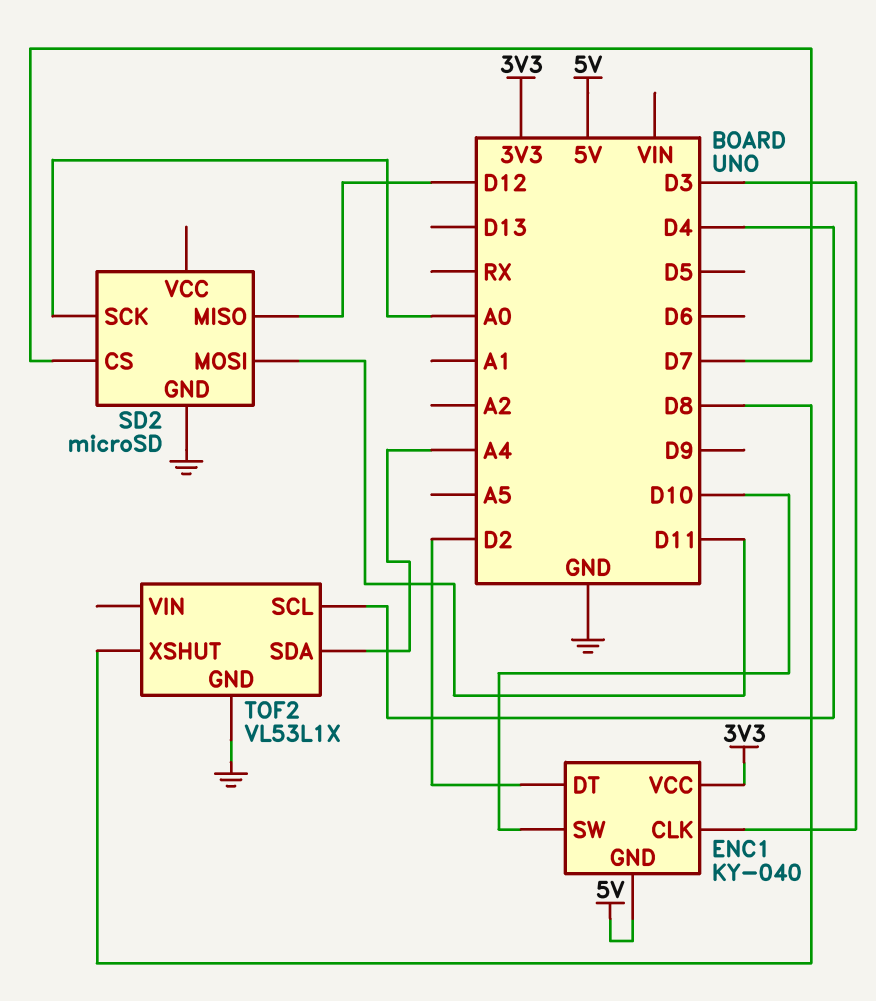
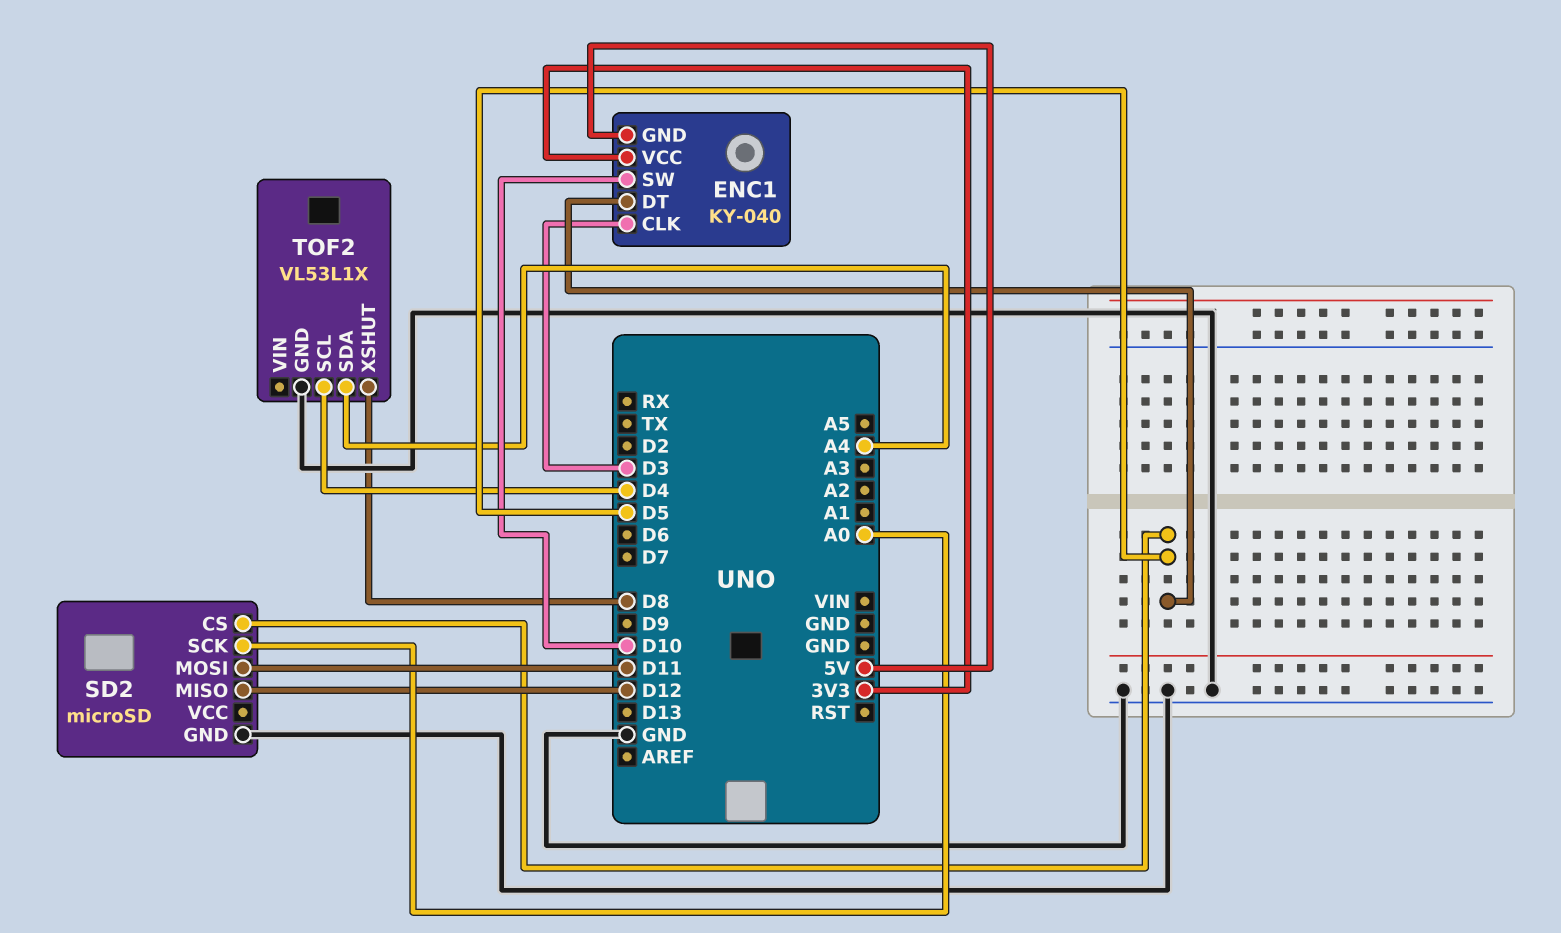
ENC1 pin DT: D2 -> D5
SD2 pin CS: D7 -> D5

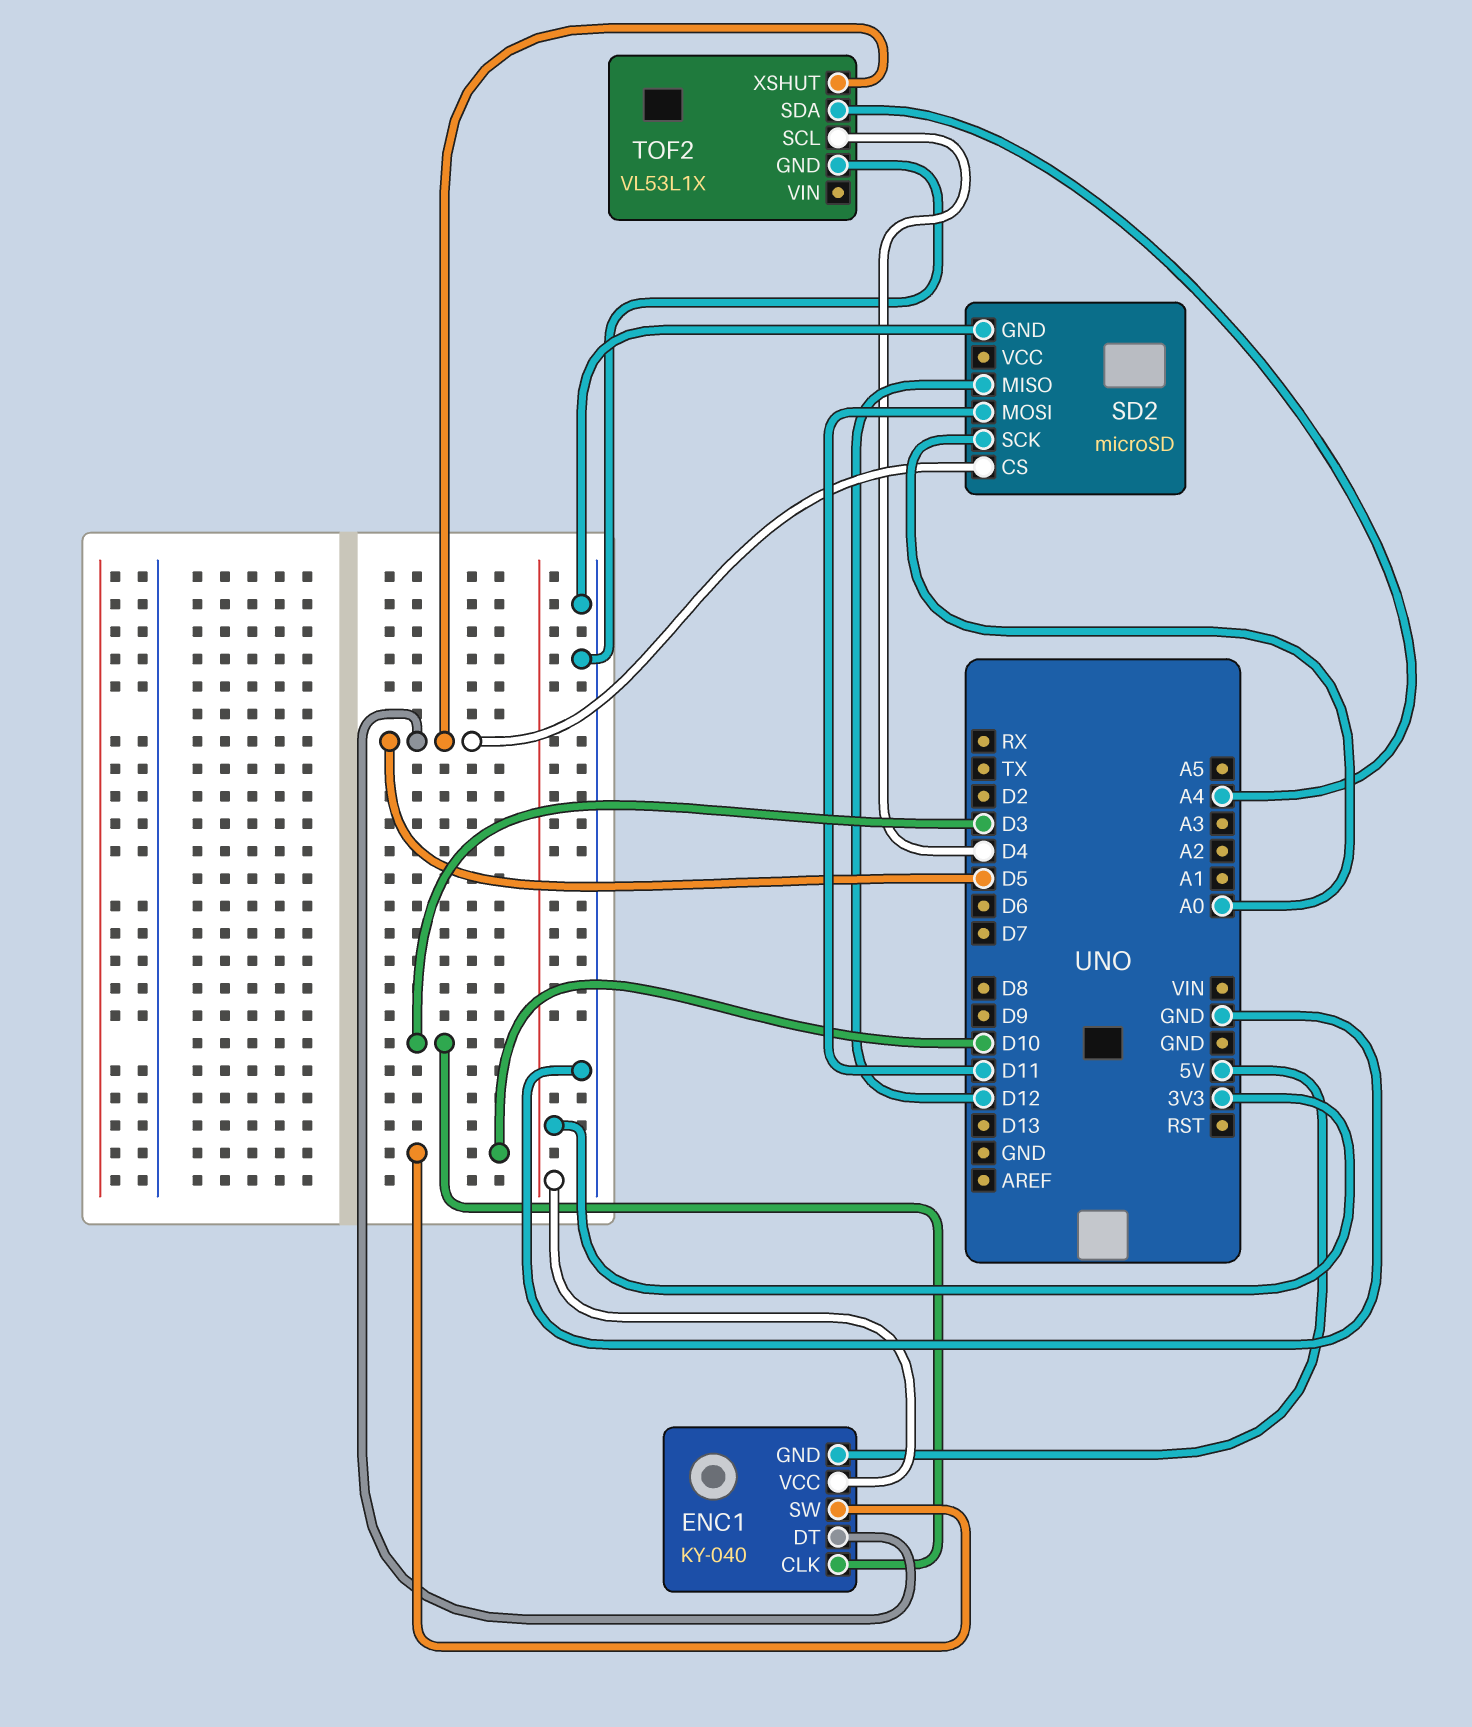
TOF2 pin XSHUT: D8 -> D5

